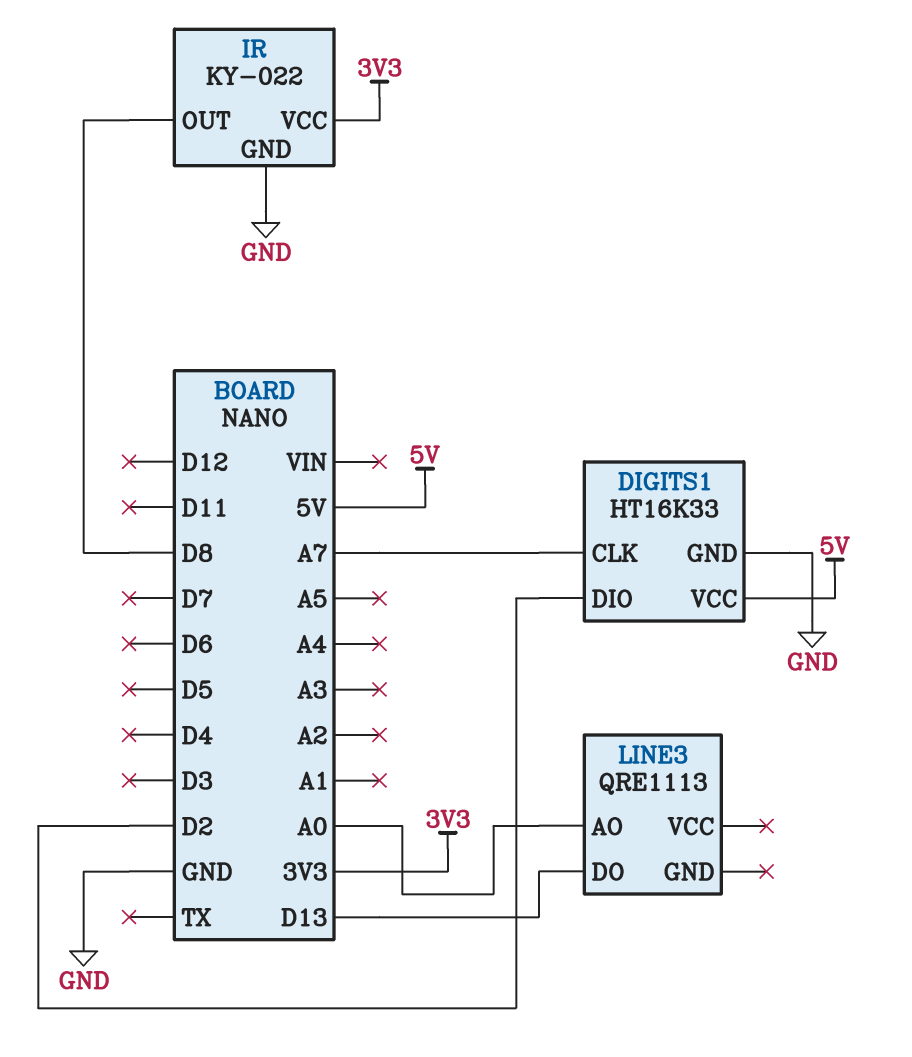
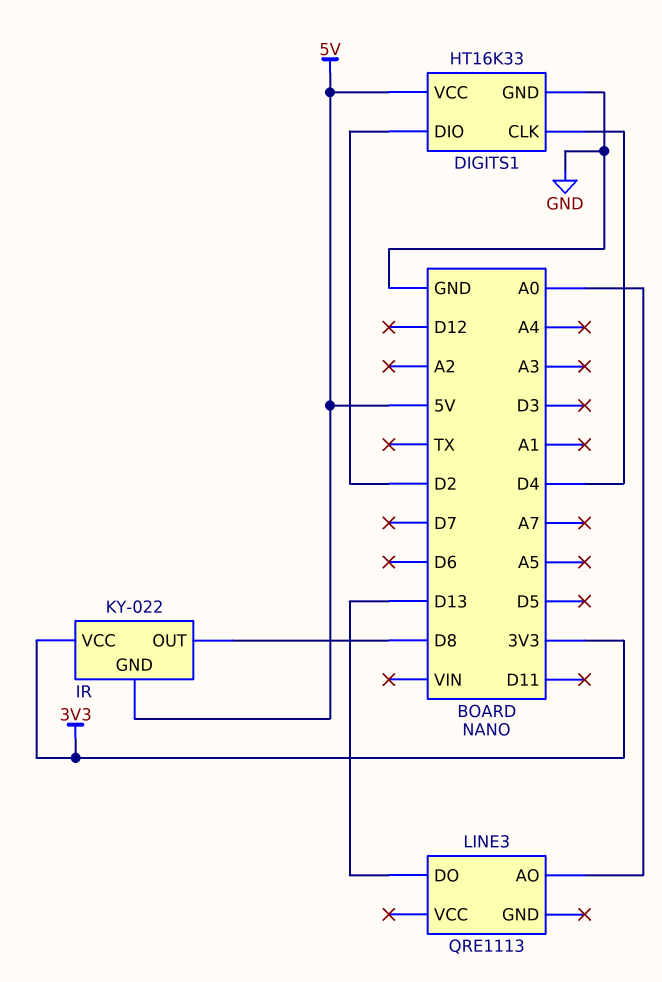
DIGITS1 pin CLK: A7 -> D4
IR pin GND: GND -> 5V

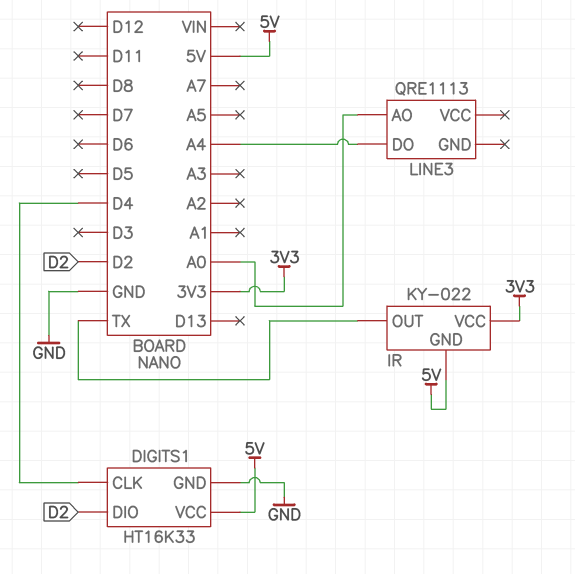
IR pin OUT: D8 -> TX
LINE3 pin DO: D13 -> A4

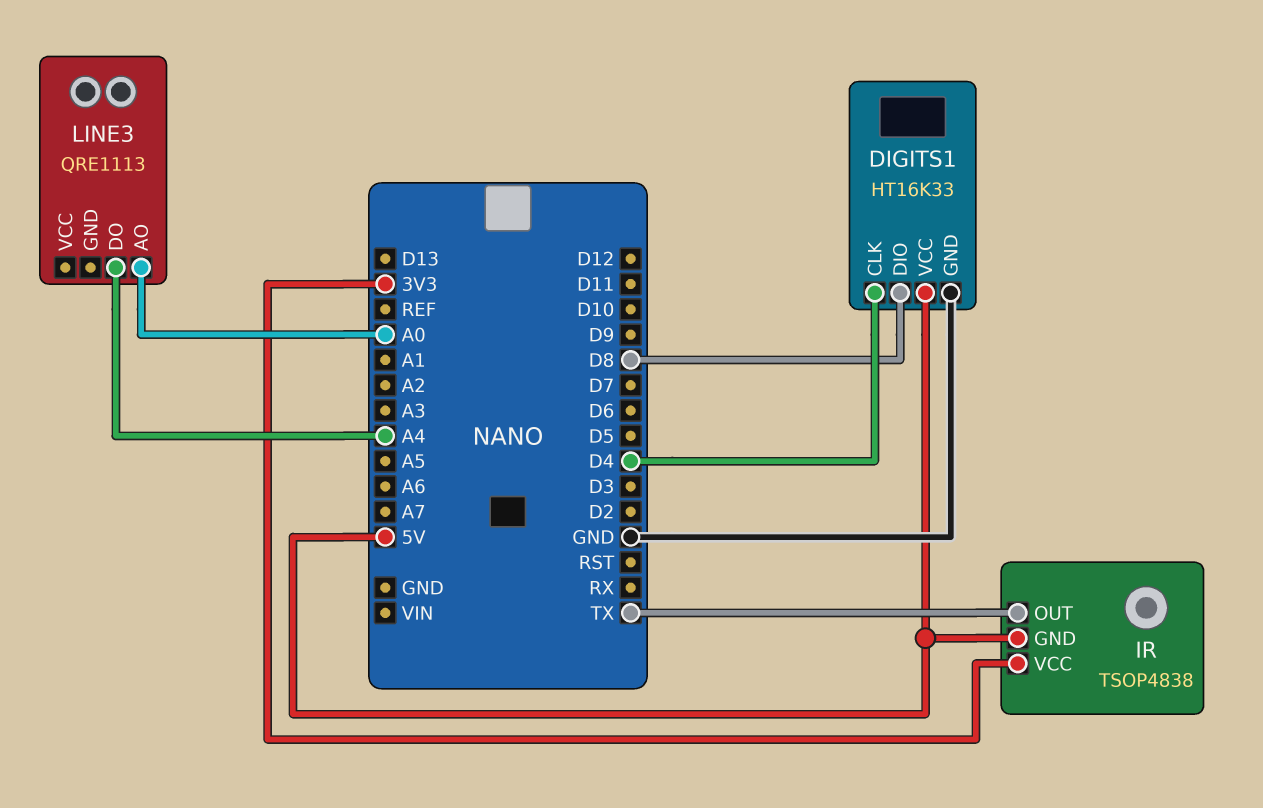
DIGITS1 pin DIO: D2 -> D8
IR: KY-022 -> TSOP4838

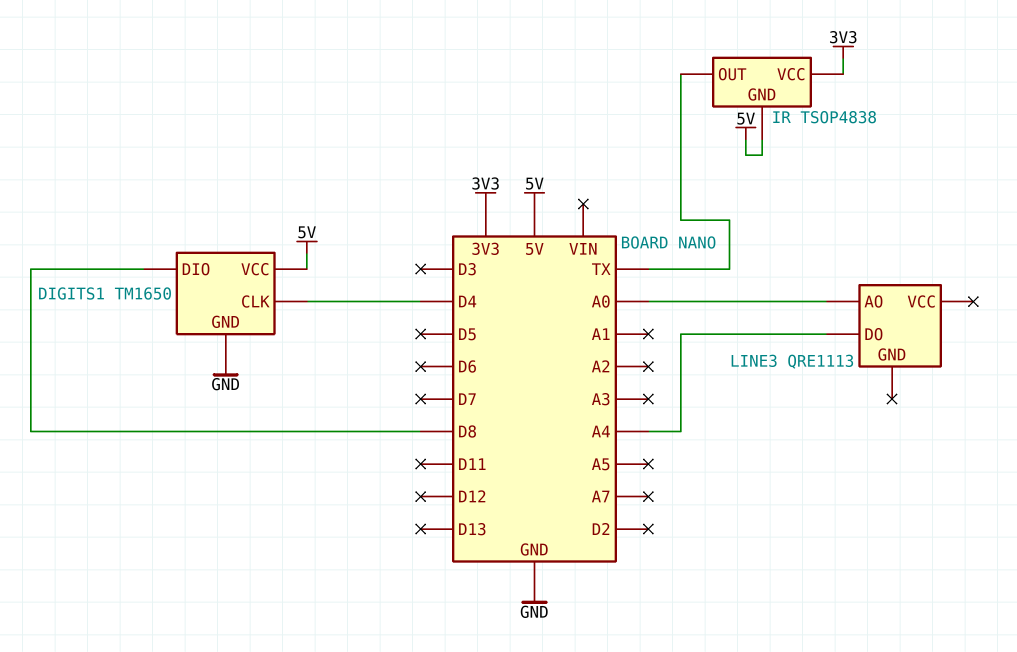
DIGITS1: HT16K33 -> TM1650

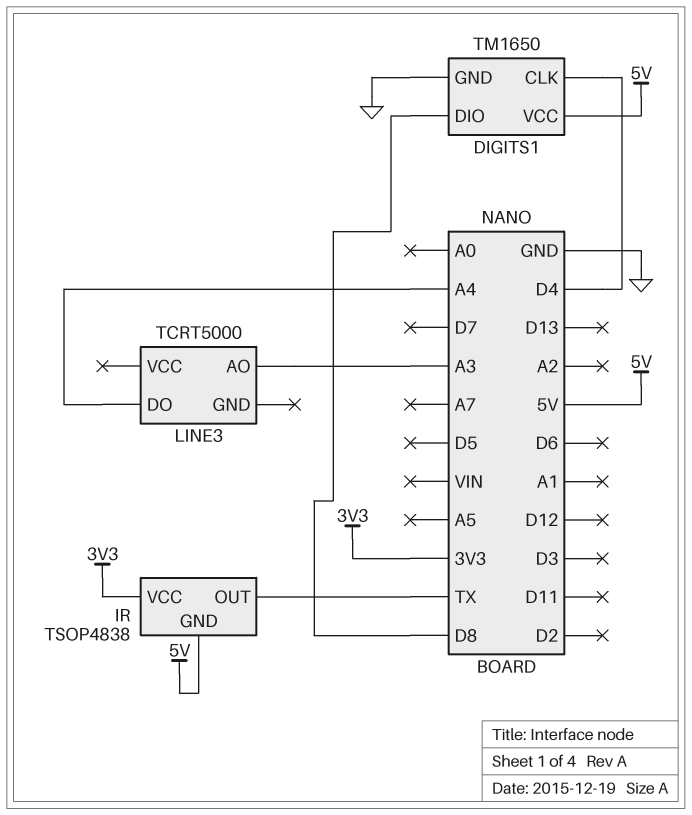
LINE3: QRE1113 -> TCRT5000
LINE3 pin AO: A0 -> A3

